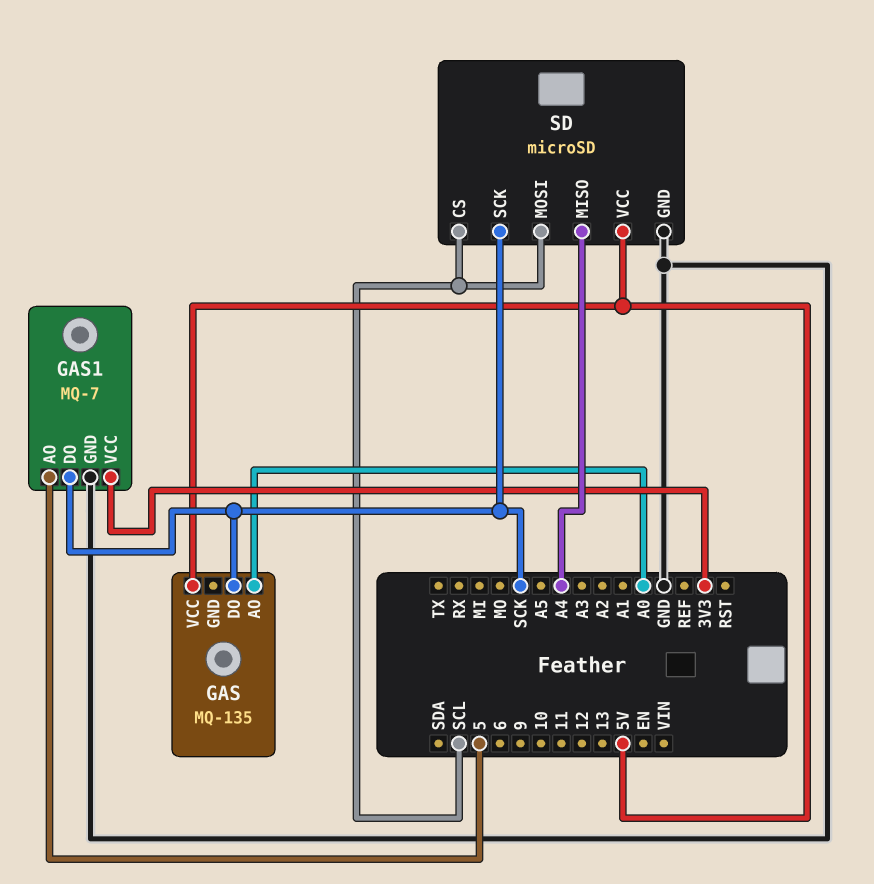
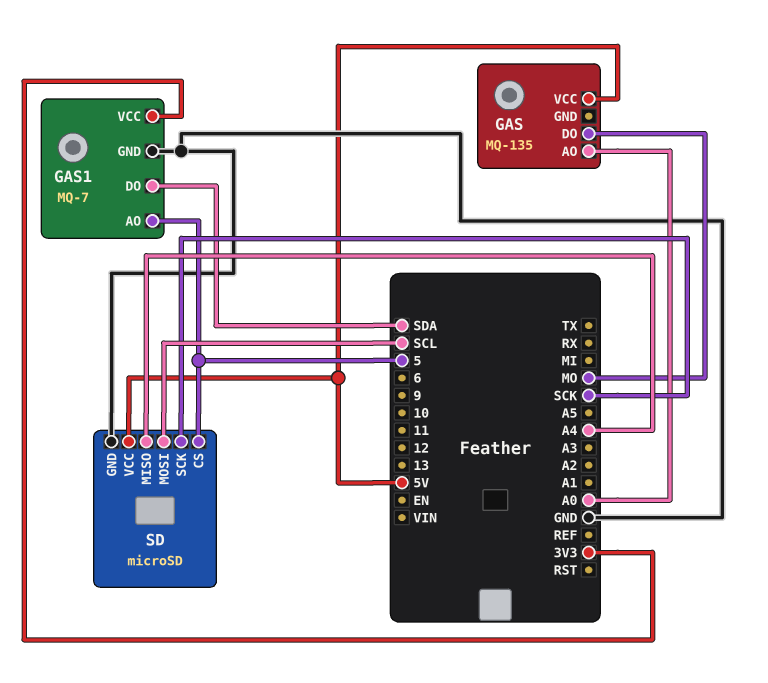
GAS pin DO: SCK -> MO
GAS1 pin DO: SCK -> SDA
SD pin CS: SCL -> 5

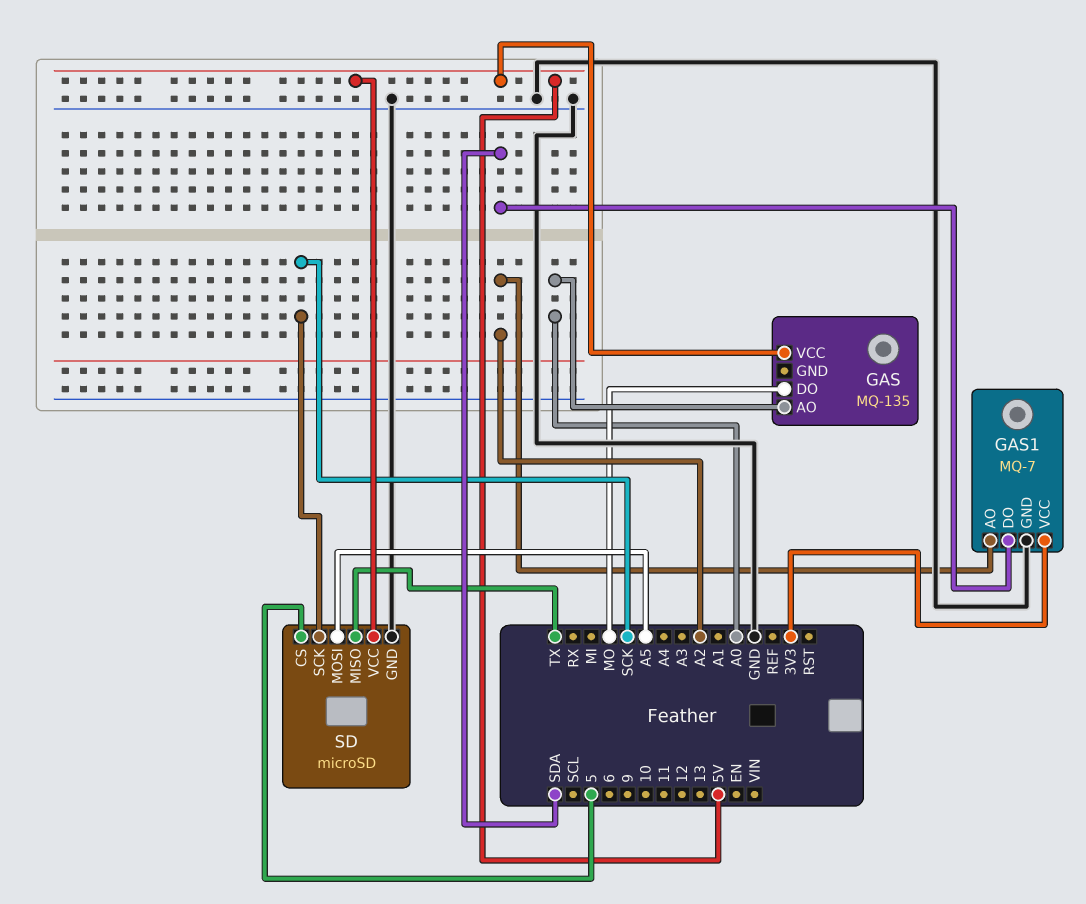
GAS1 pin AO: 5 -> A2
SD pin MISO: A4 -> TX
SD pin MOSI: SCL -> A5

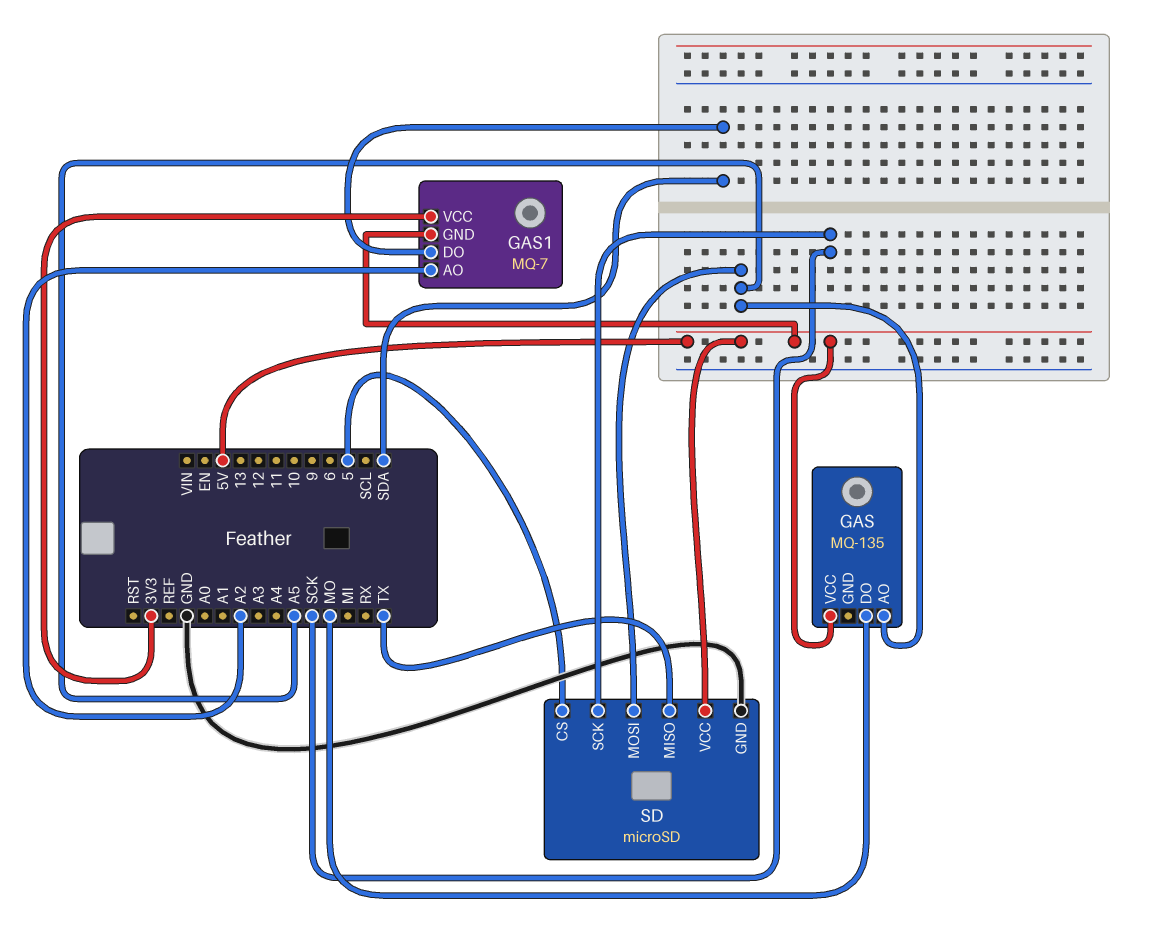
GAS pin AO: A0 -> A5
GAS1 pin GND: GND -> 5V

